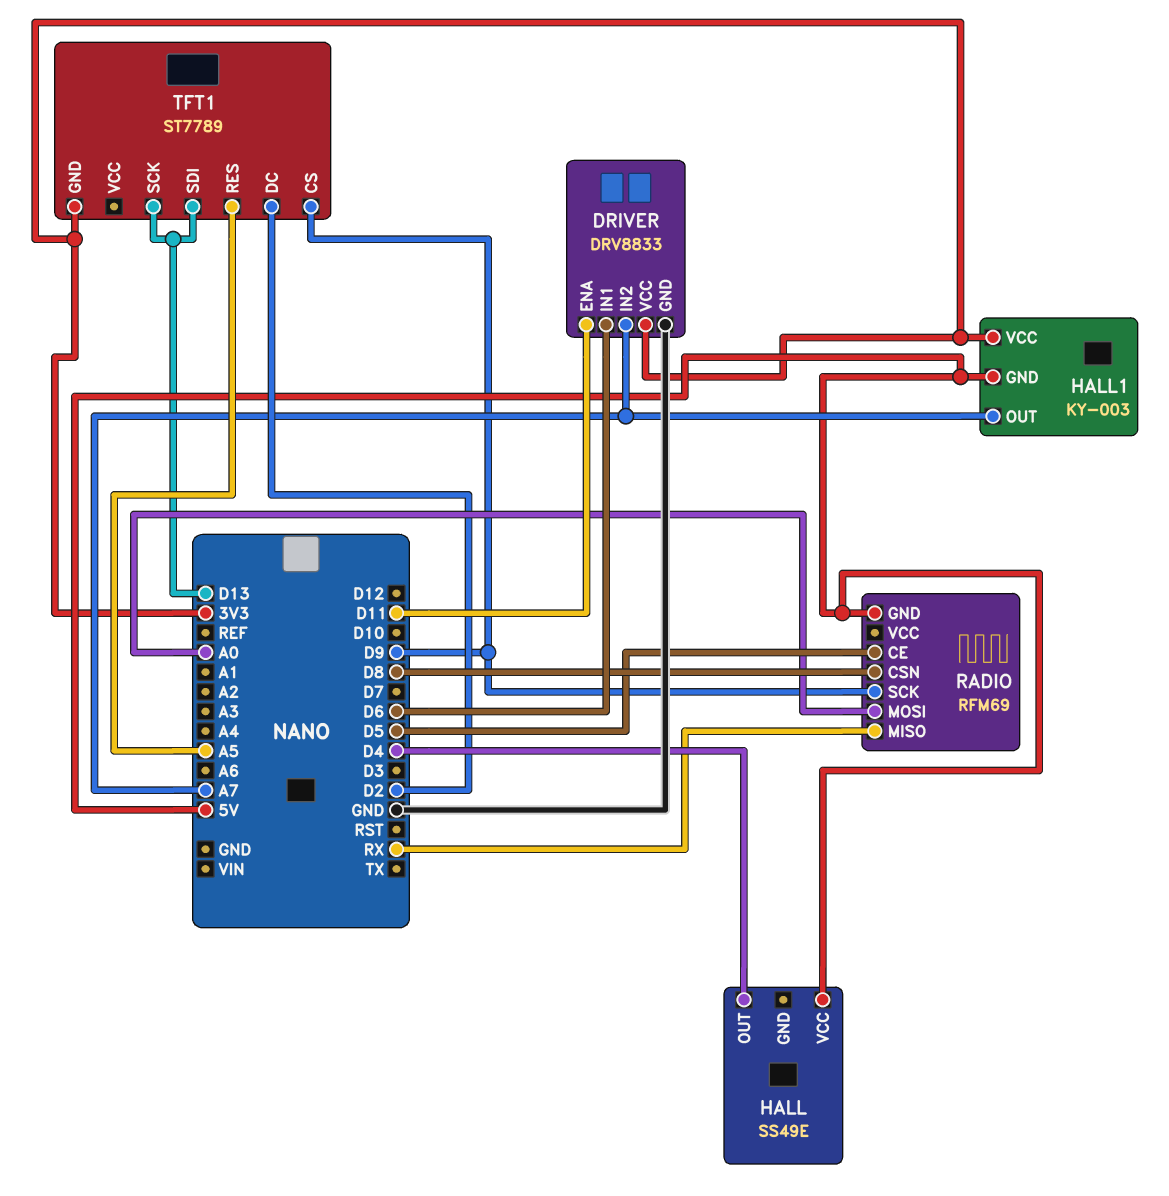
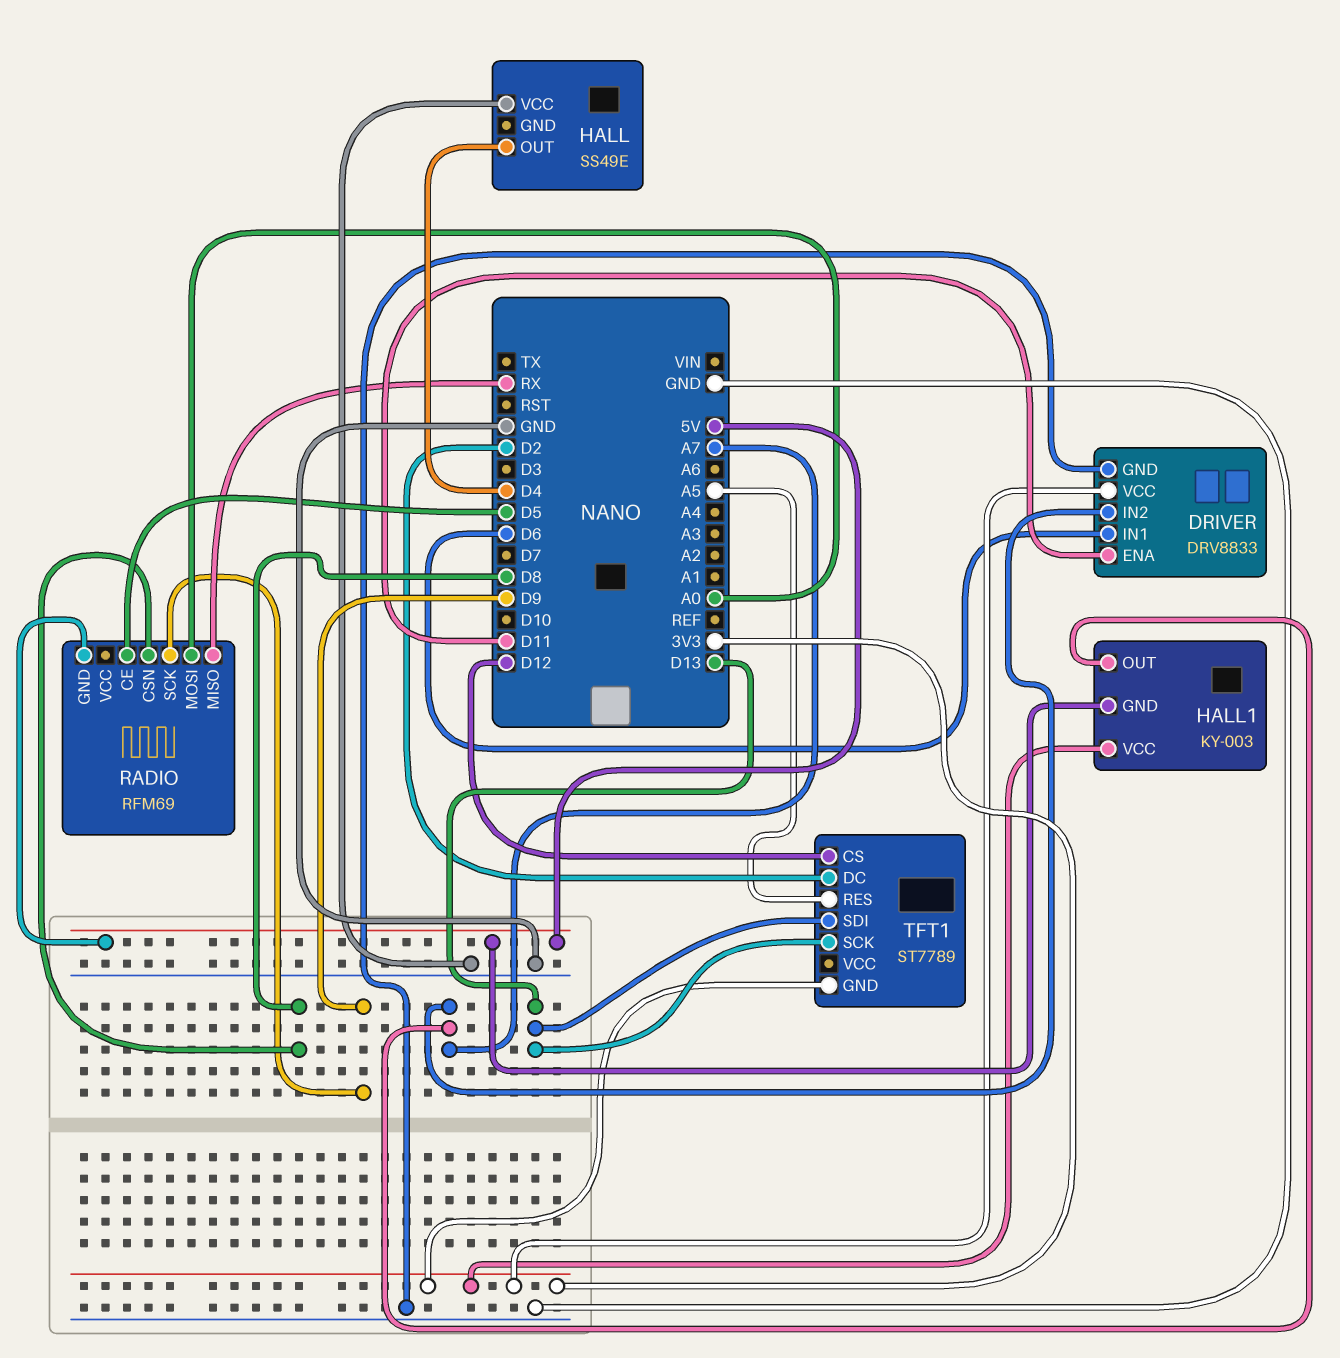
HALL pin VCC: 5V -> GND
TFT1 pin CS: D9 -> D12

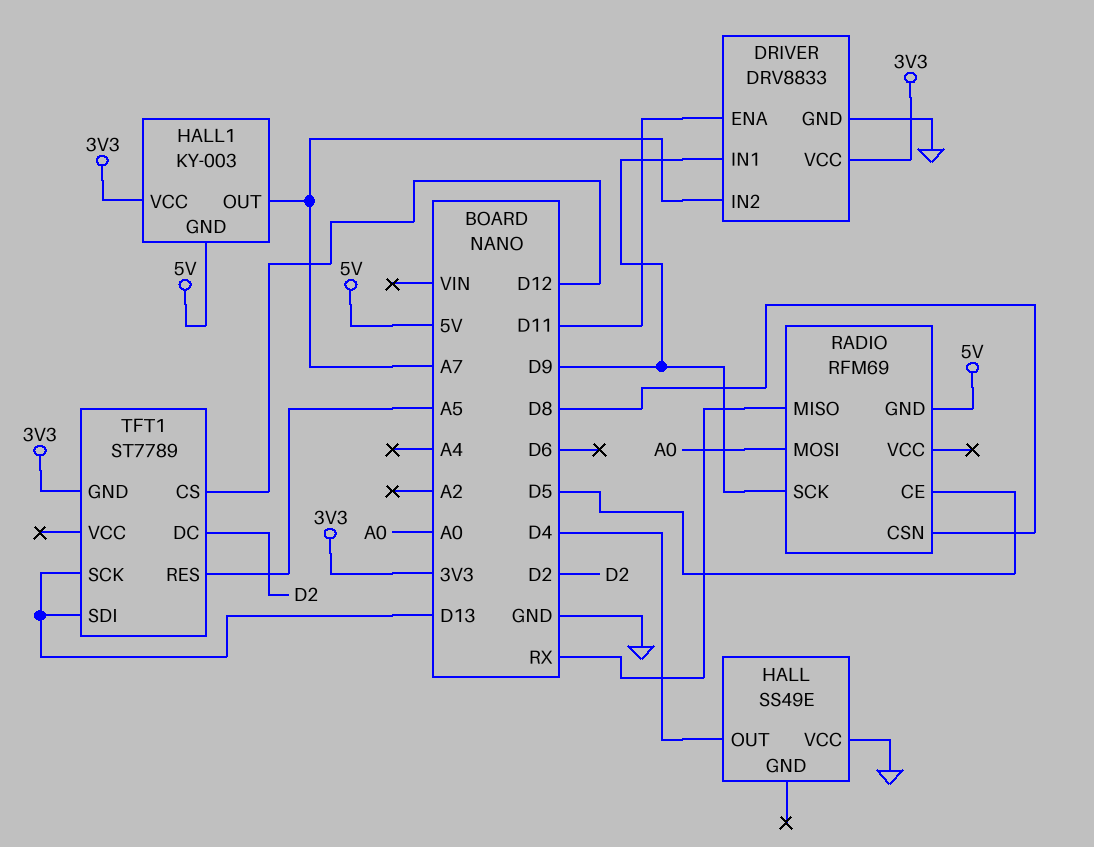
DRIVER pin IN1: D6 -> D9

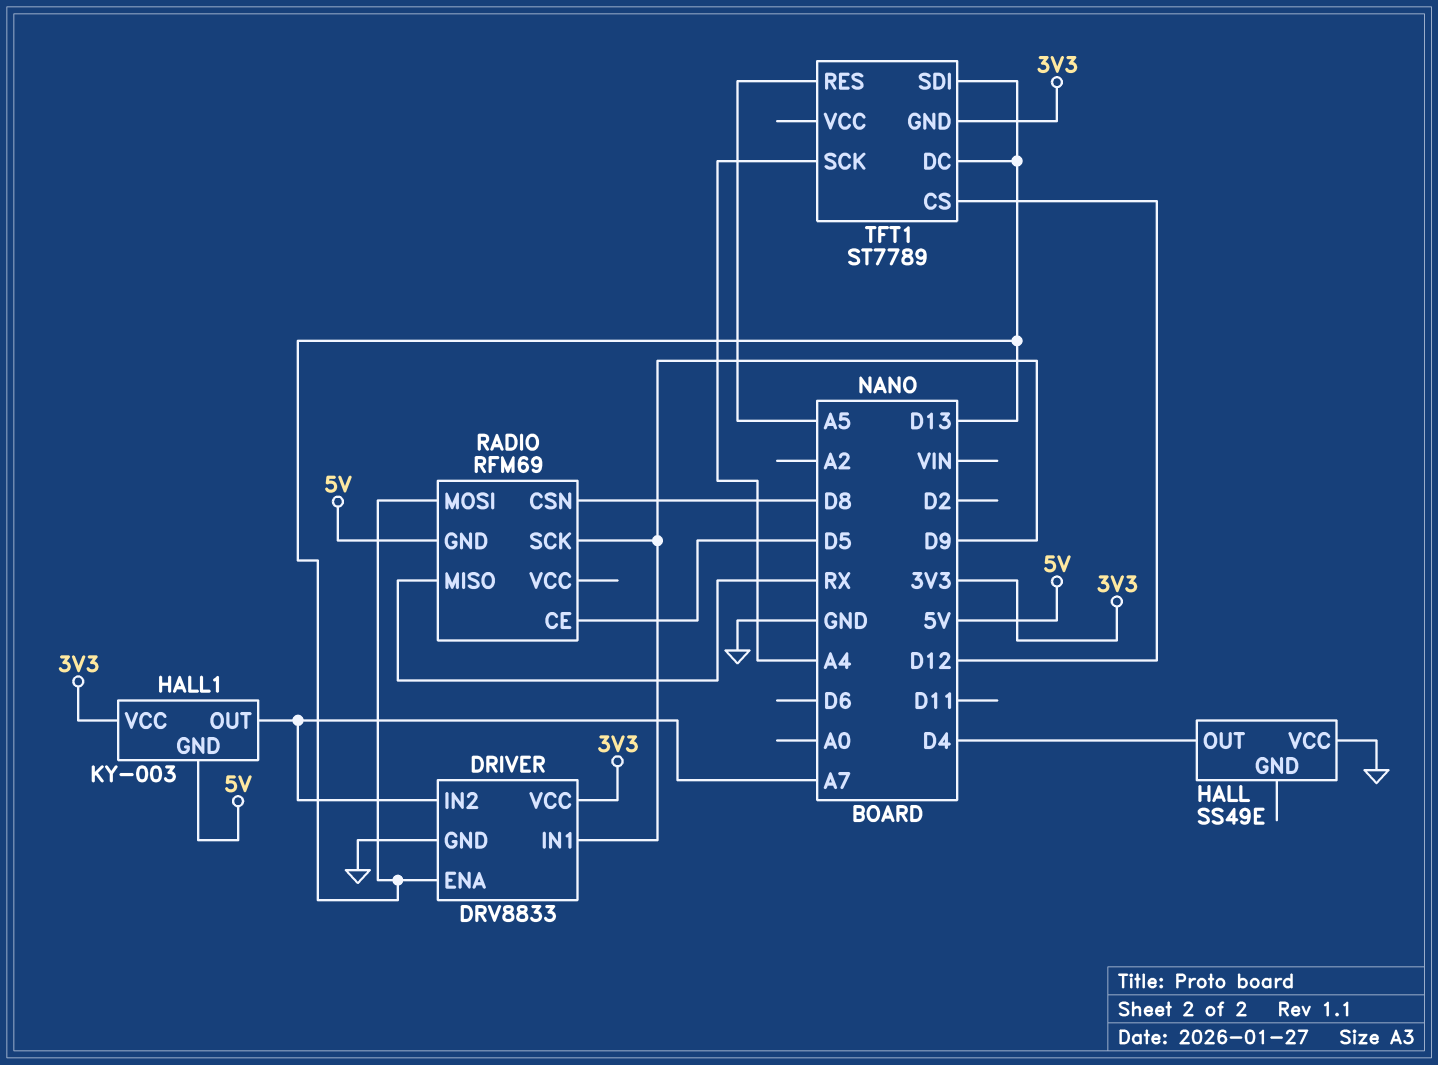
DRIVER pin ENA: D11 -> D13
RADIO pin MOSI: A0 -> D13
TFT1 pin DC: D2 -> D13
TFT1 pin SCK: D13 -> A4

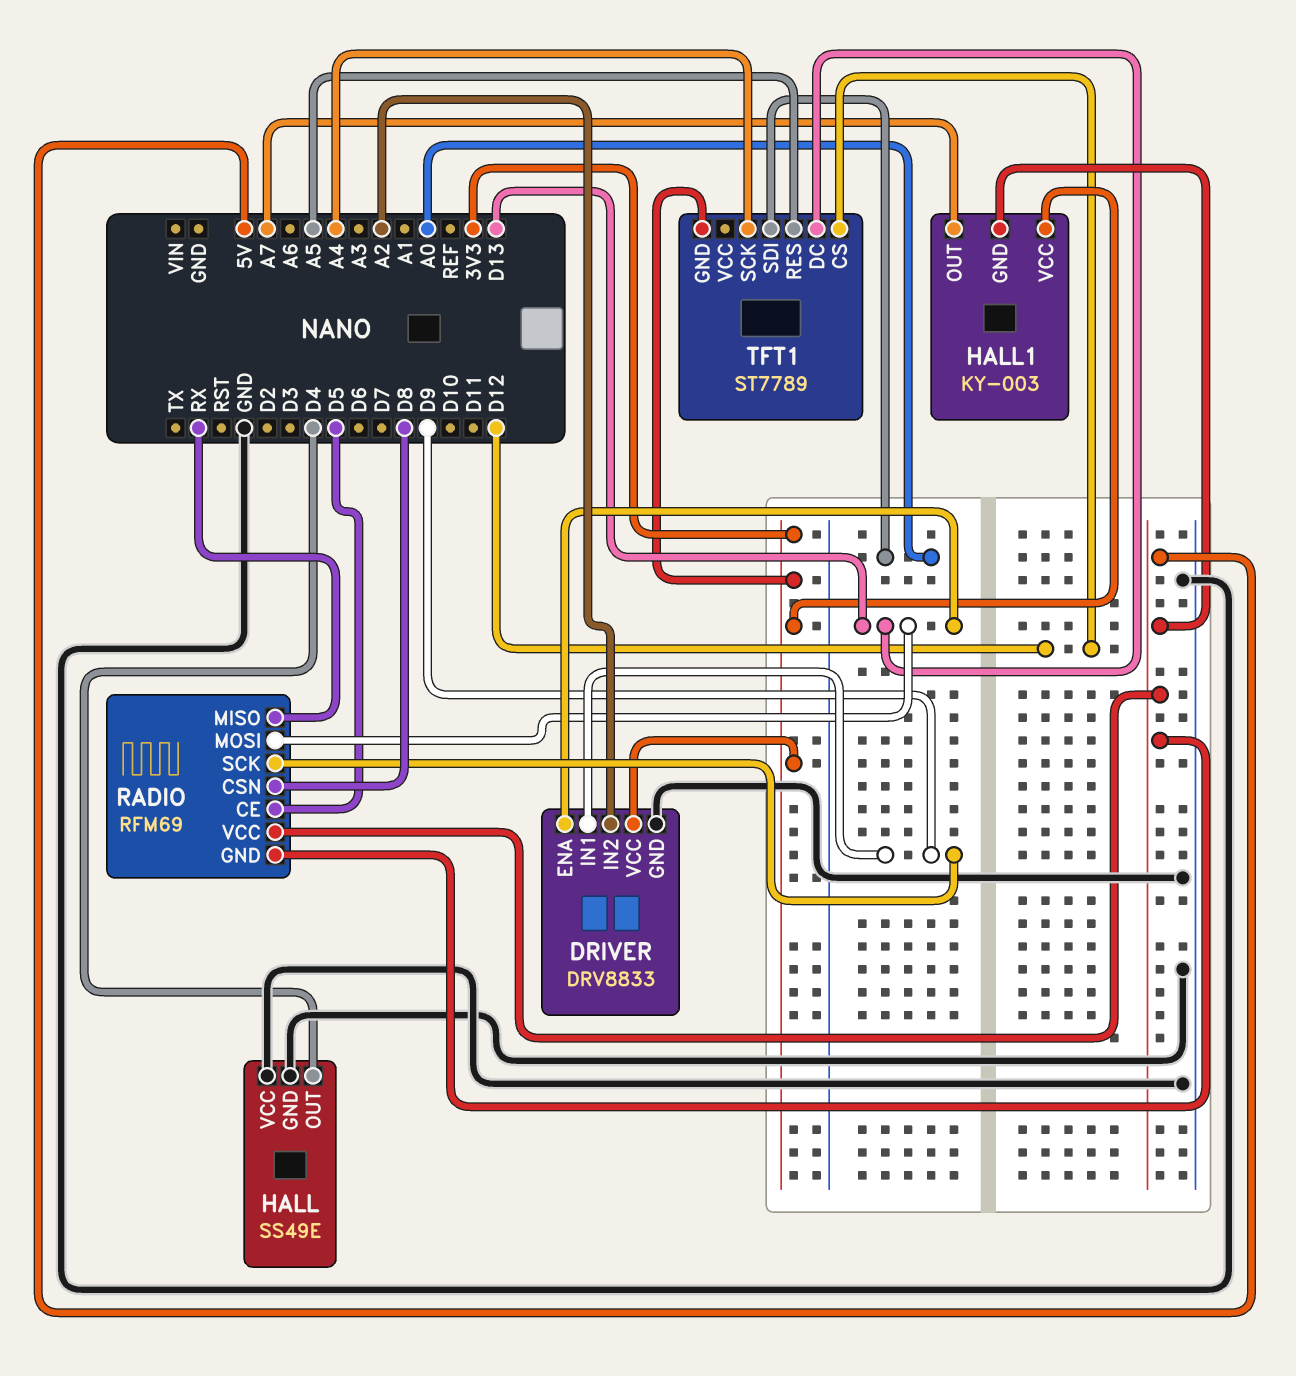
DRIVER pin IN2: A7 -> A2
HALL pin GND: none -> GND
RADIO pin VCC: none -> 5V
TFT1 pin SDI: D13 -> A0

